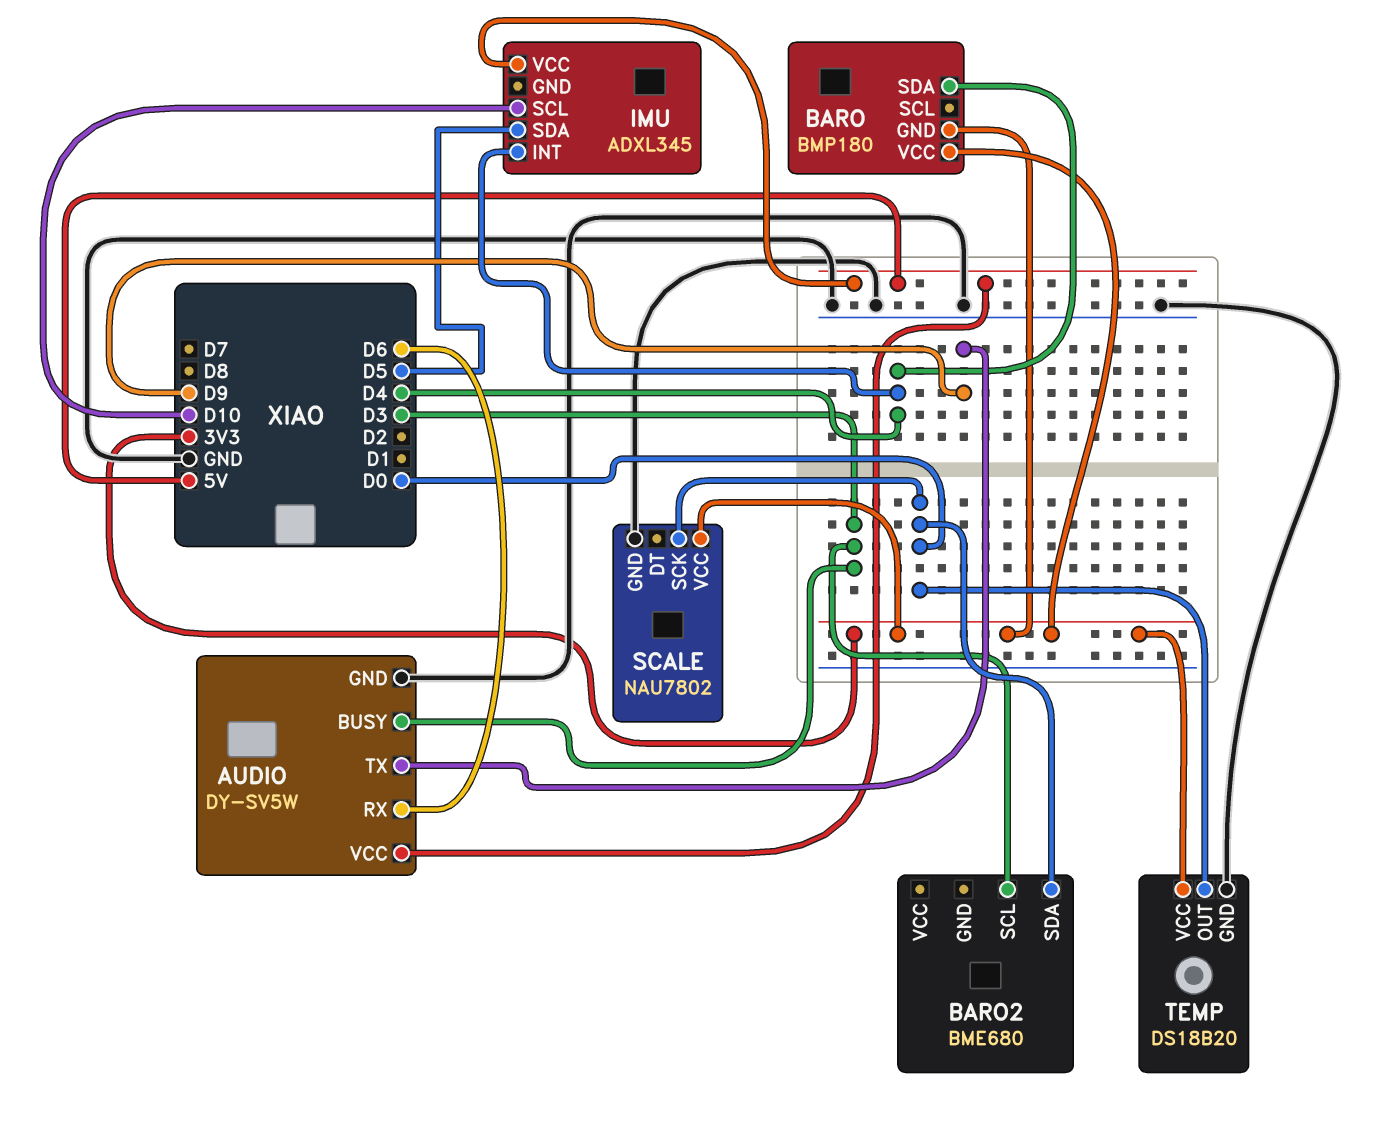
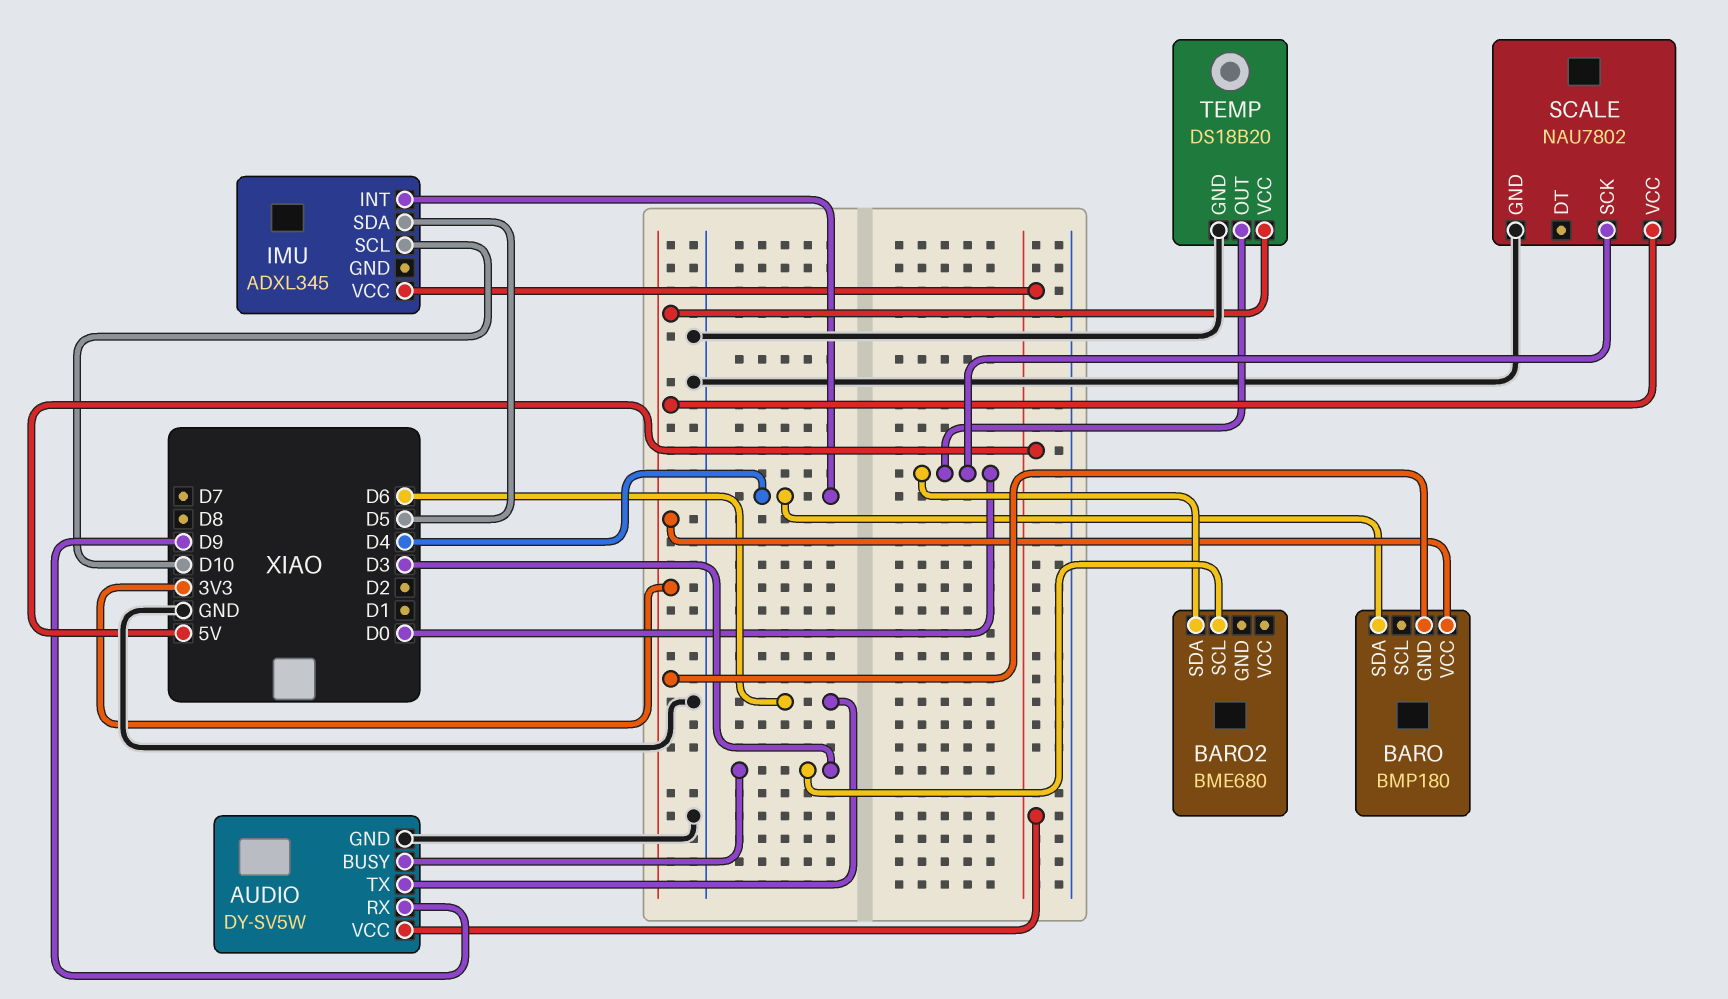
AUDIO pin RX: D6 -> D9
AUDIO pin TX: D9 -> D6

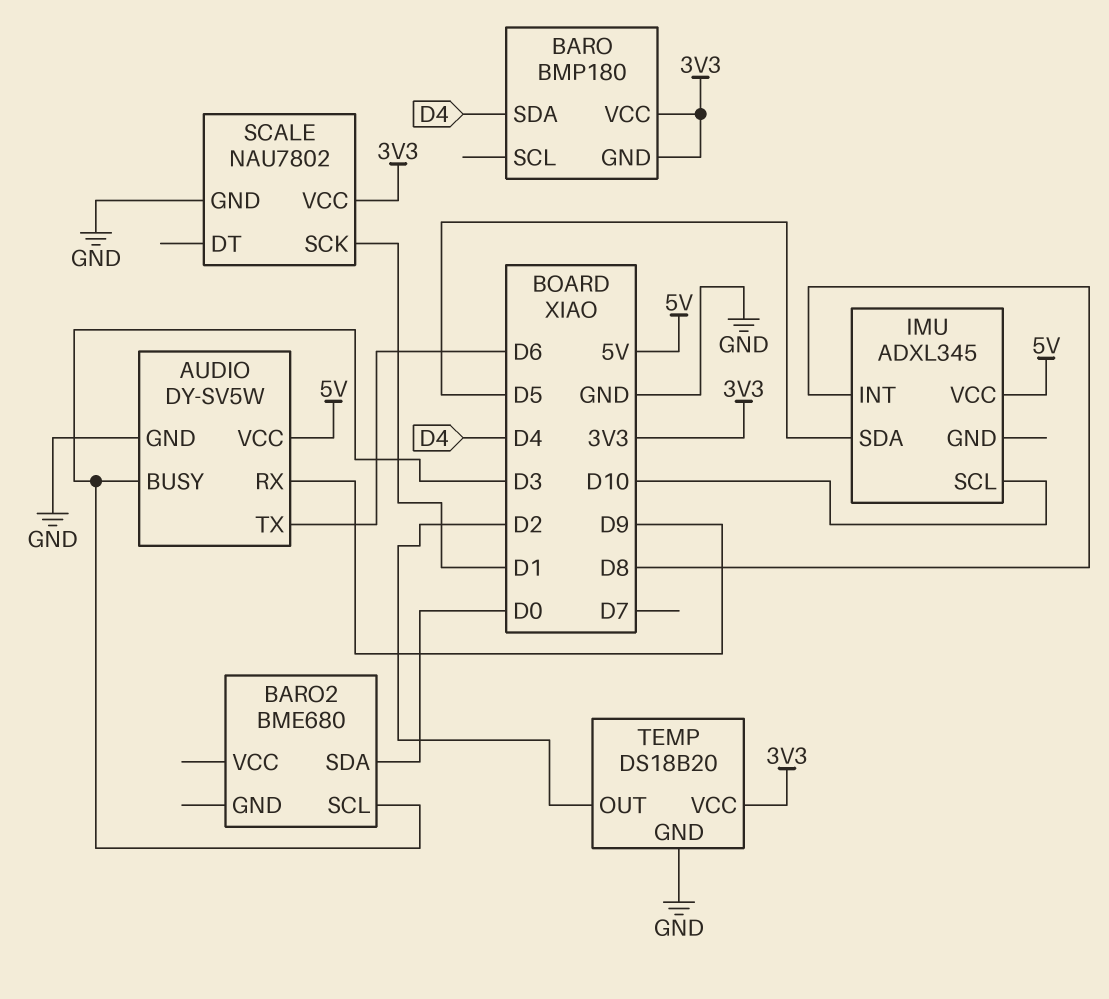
IMU pin INT: D4 -> D8
SCALE pin SCK: D0 -> D1
TEMP pin OUT: D0 -> D2

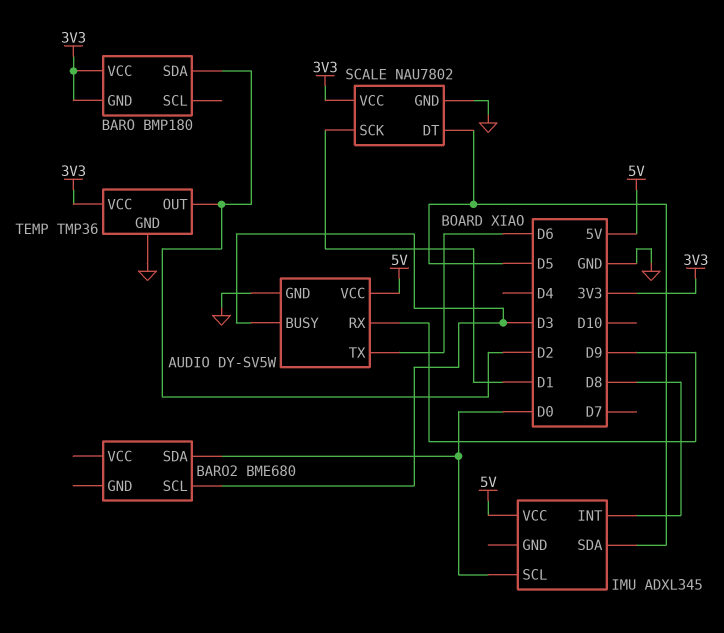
BARO pin SDA: D4 -> D2
IMU pin SCL: D10 -> D0
SCALE pin DT: none -> D5
TEMP: DS18B20 -> TMP36

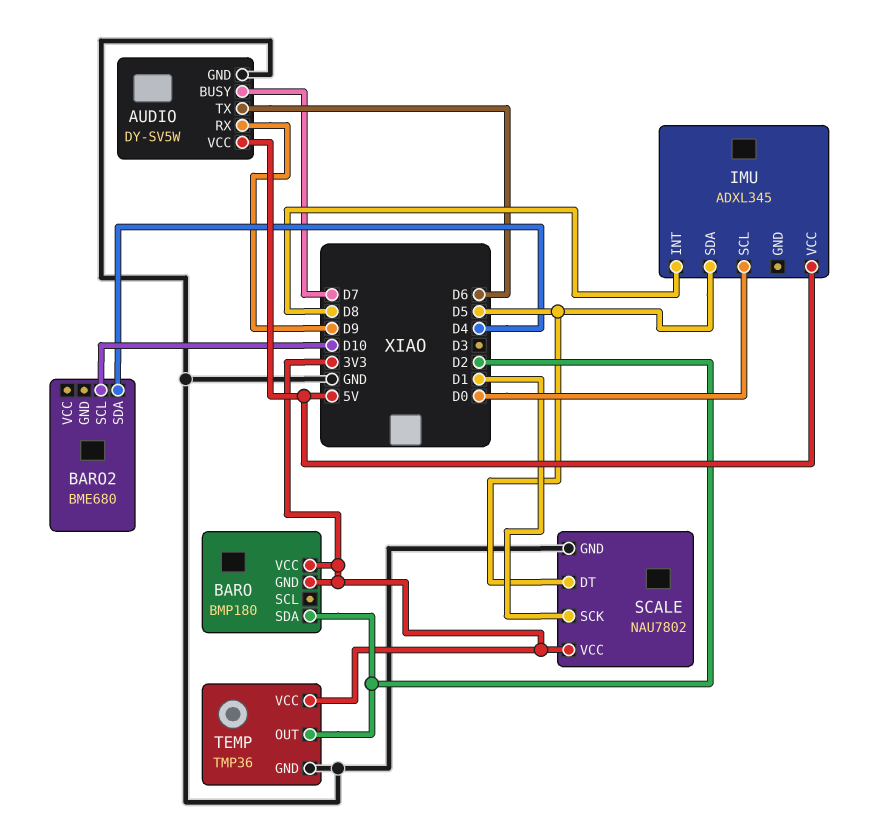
AUDIO pin BUSY: D3 -> D7
BARO2 pin SCL: D3 -> D10
BARO2 pin SDA: D0 -> D4

